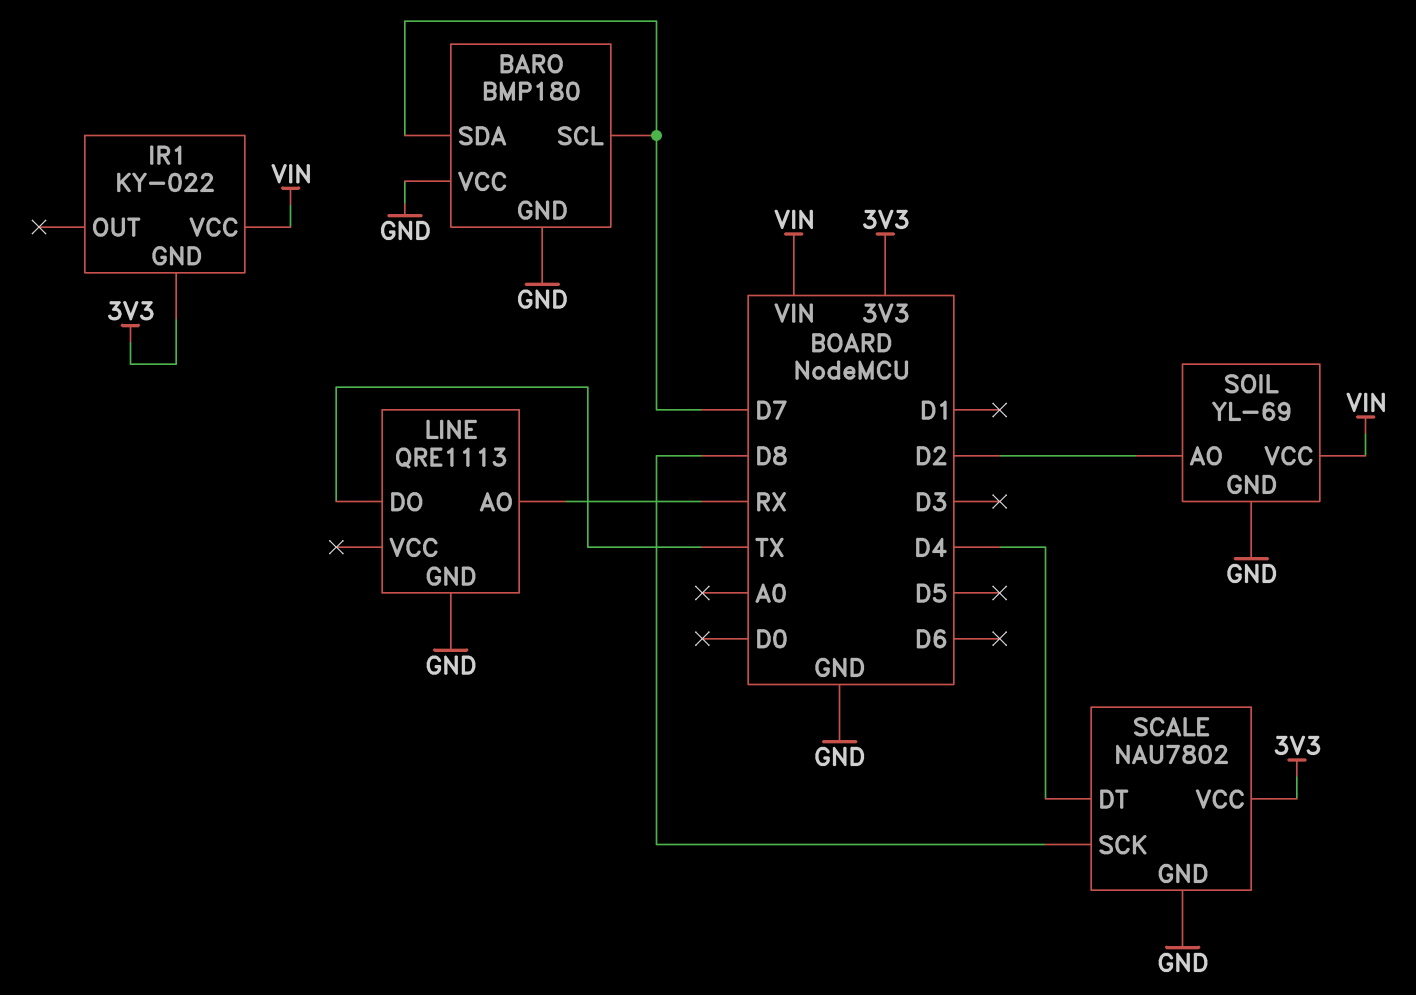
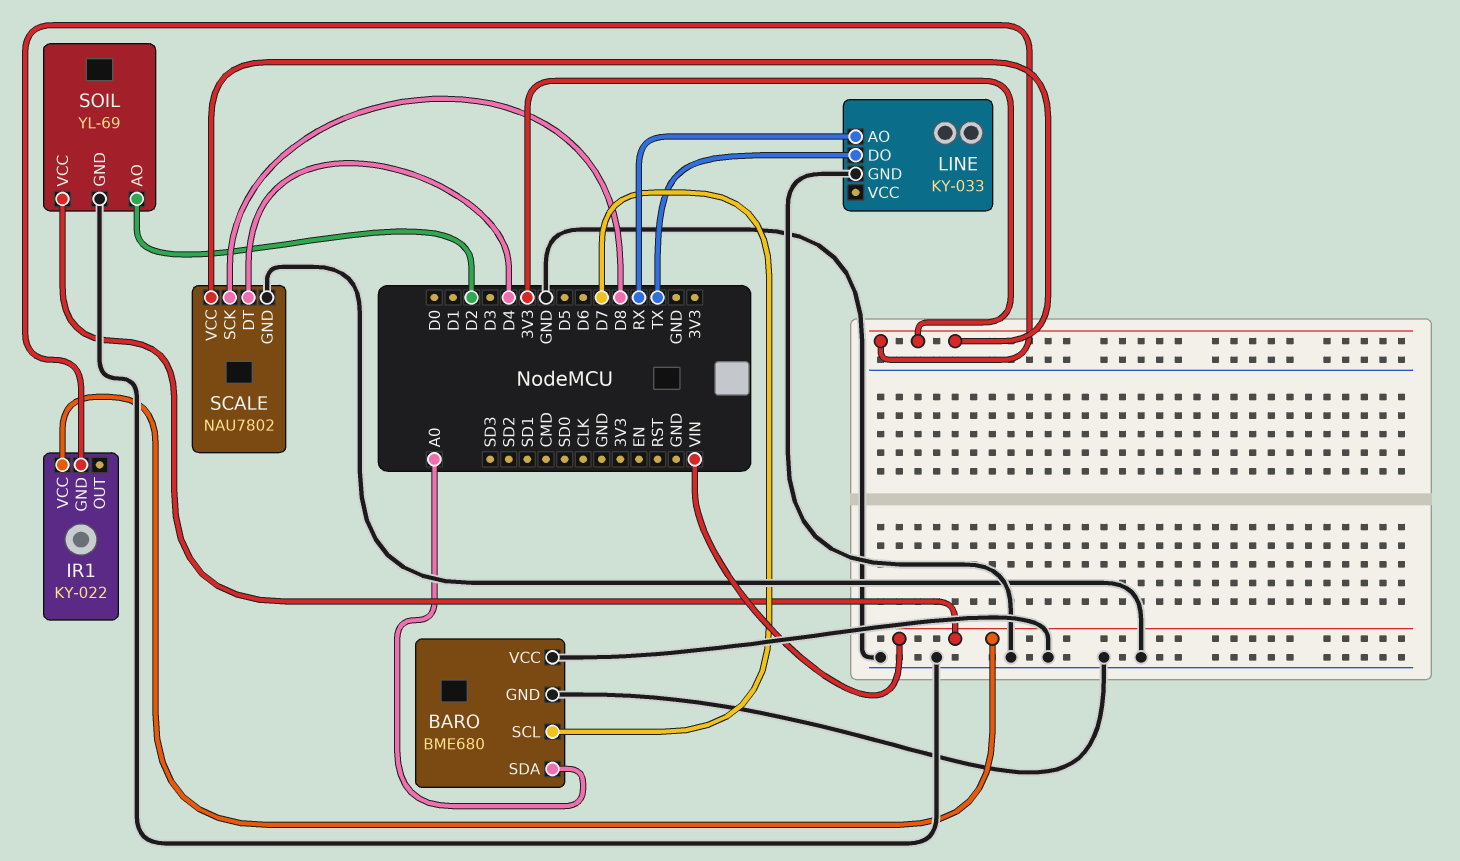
BARO: BMP180 -> BME680
BARO pin SDA: D7 -> A0
LINE: QRE1113 -> KY-033

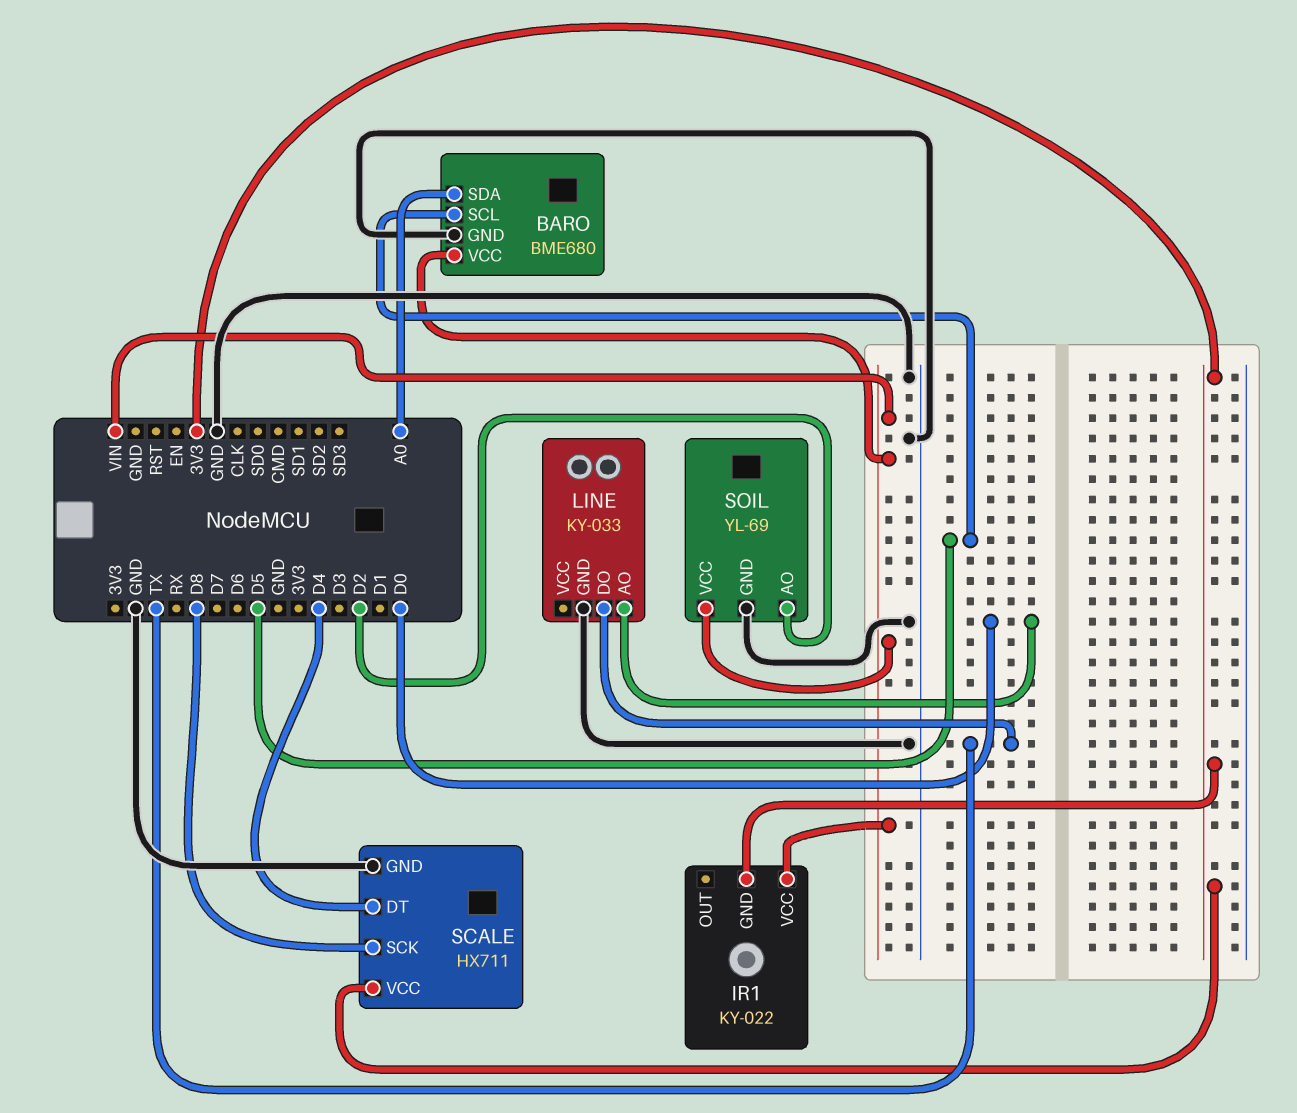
BARO pin SCL: D7 -> D5
BARO pin VCC: GND -> VIN
LINE pin AO: RX -> D0
SCALE: NAU7802 -> HX711

